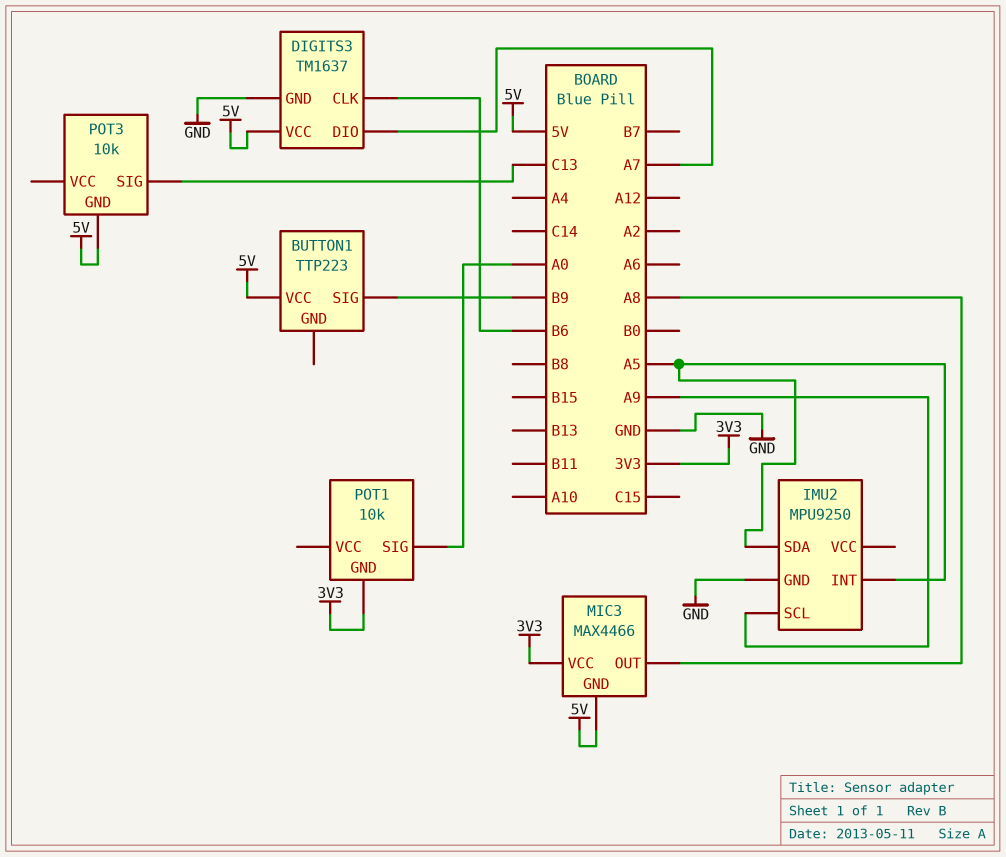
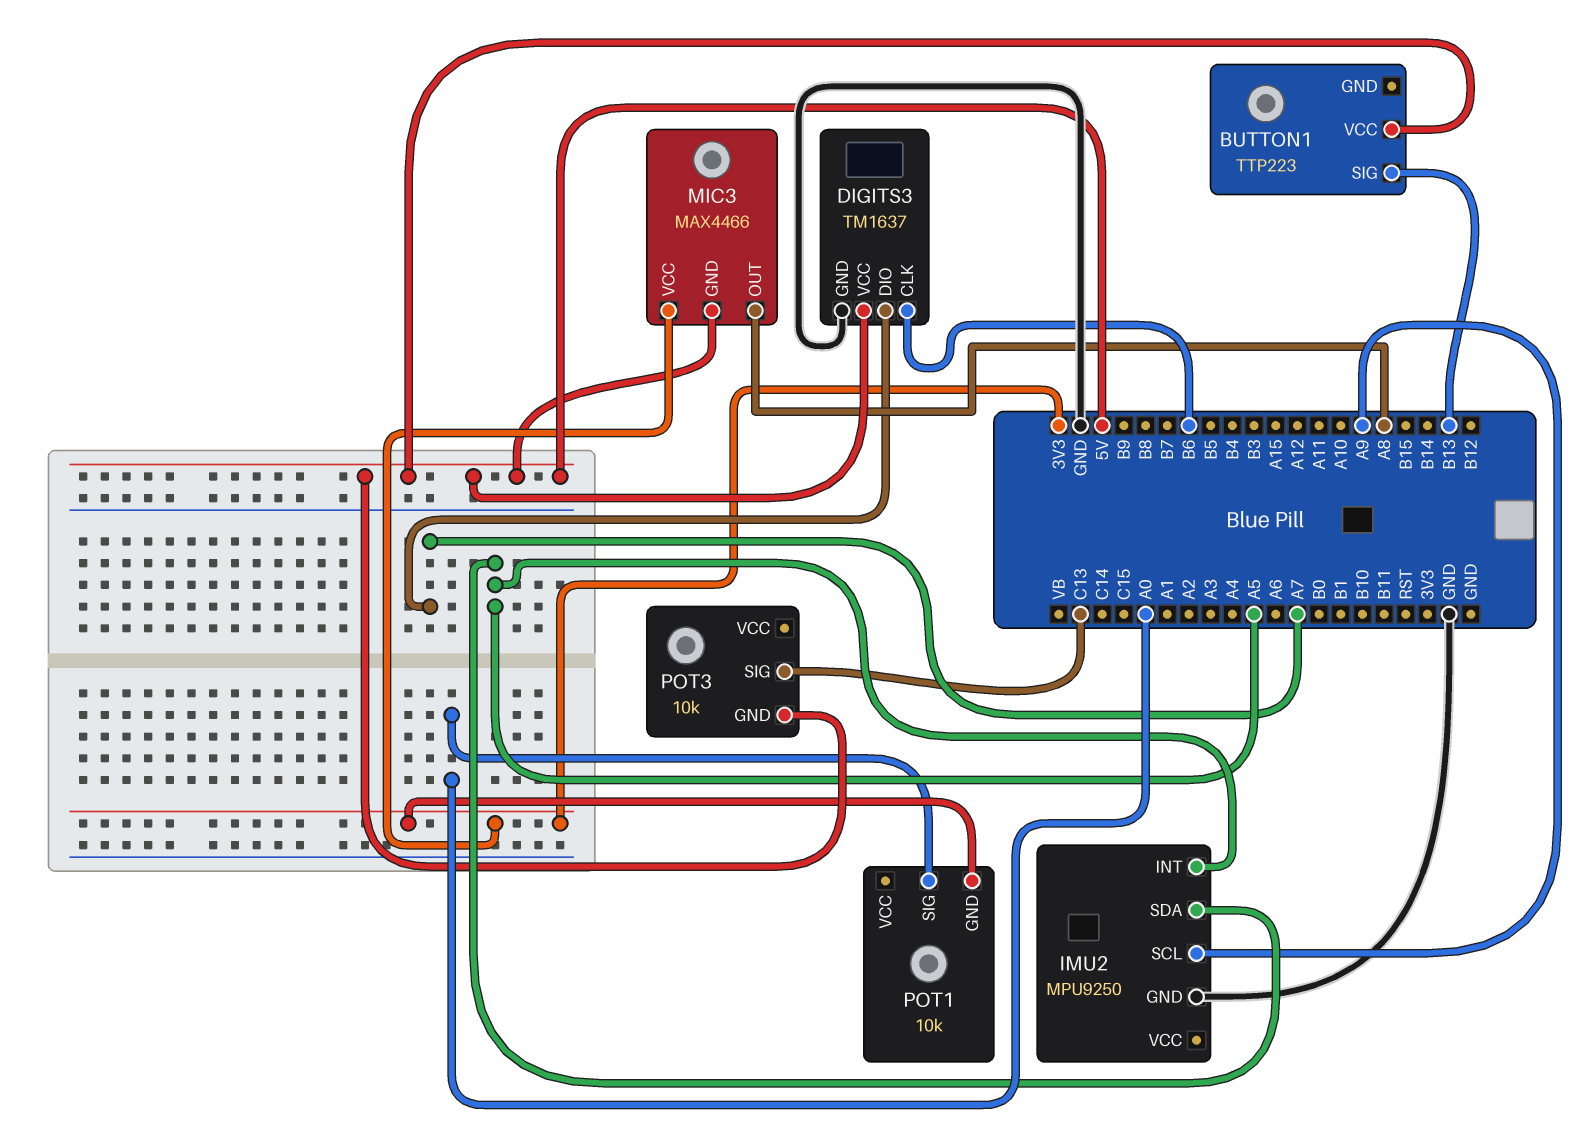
BUTTON1 pin SIG: B9 -> B13

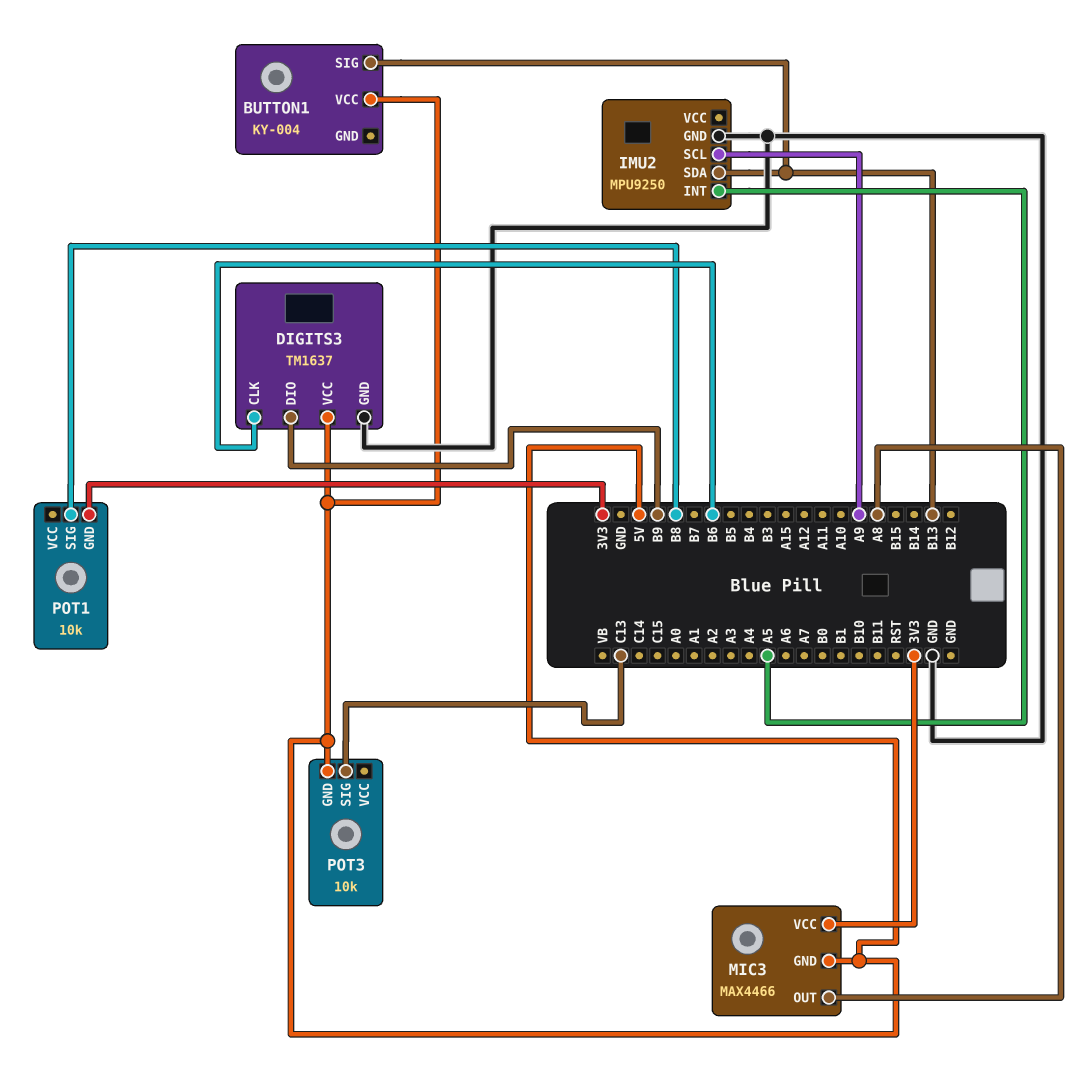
BUTTON1: TTP223 -> KY-004
DIGITS3 pin DIO: A7 -> B9
IMU2 pin SDA: A5 -> B13
POT1 pin SIG: A0 -> B8

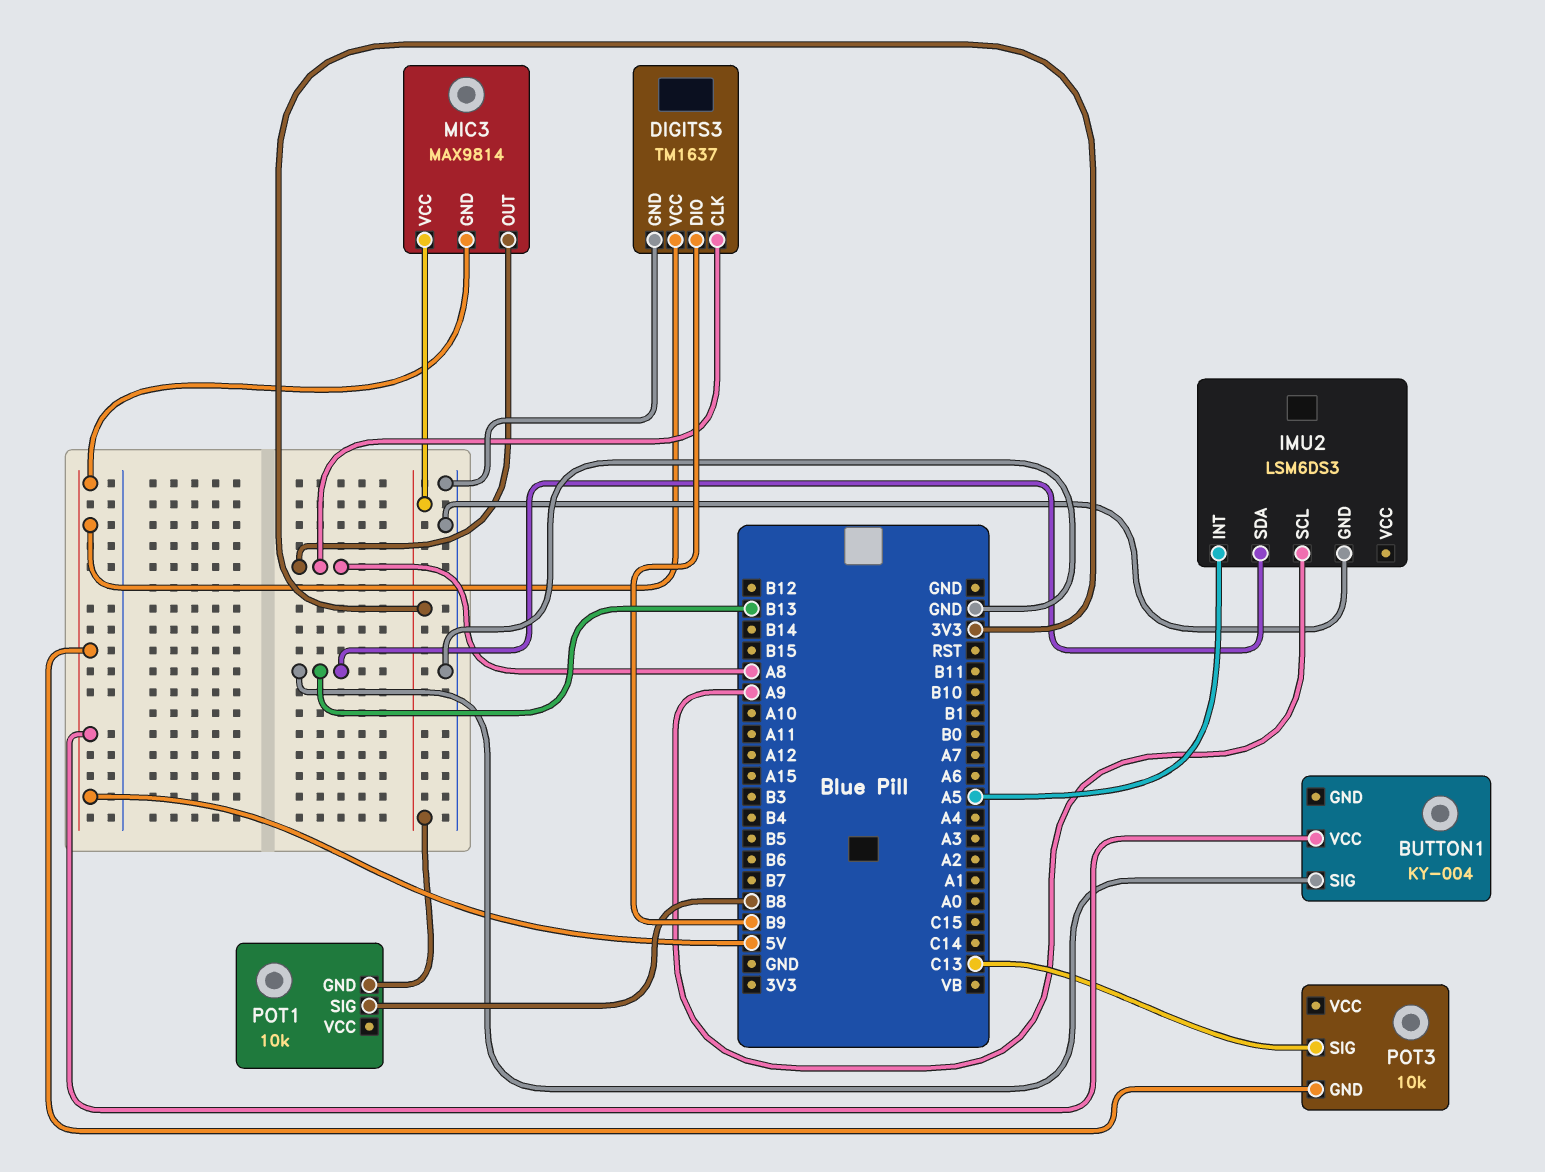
DIGITS3 pin CLK: B6 -> A8
IMU2: MPU9250 -> LSM6DS3
MIC3: MAX4466 -> MAX9814

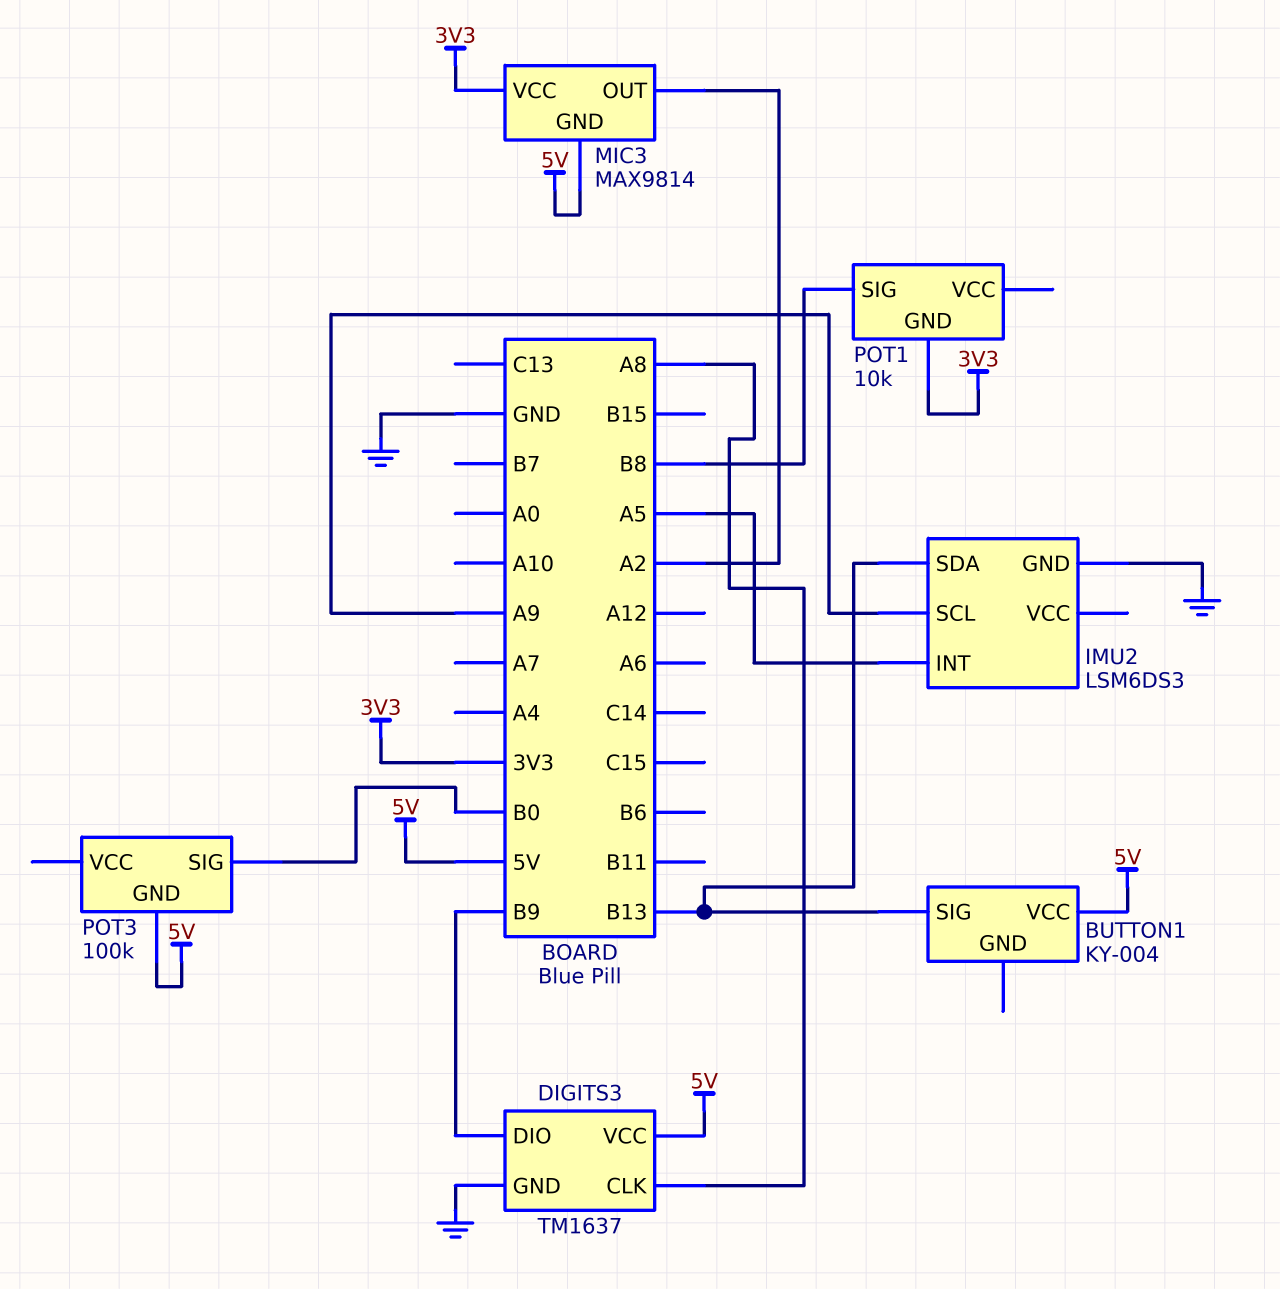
MIC3 pin OUT: A8 -> A2
POT3: 10k -> 100k
POT3 pin SIG: C13 -> B0

